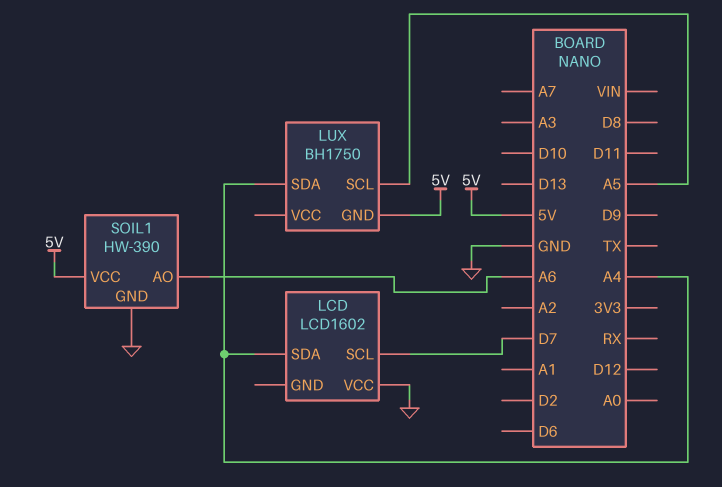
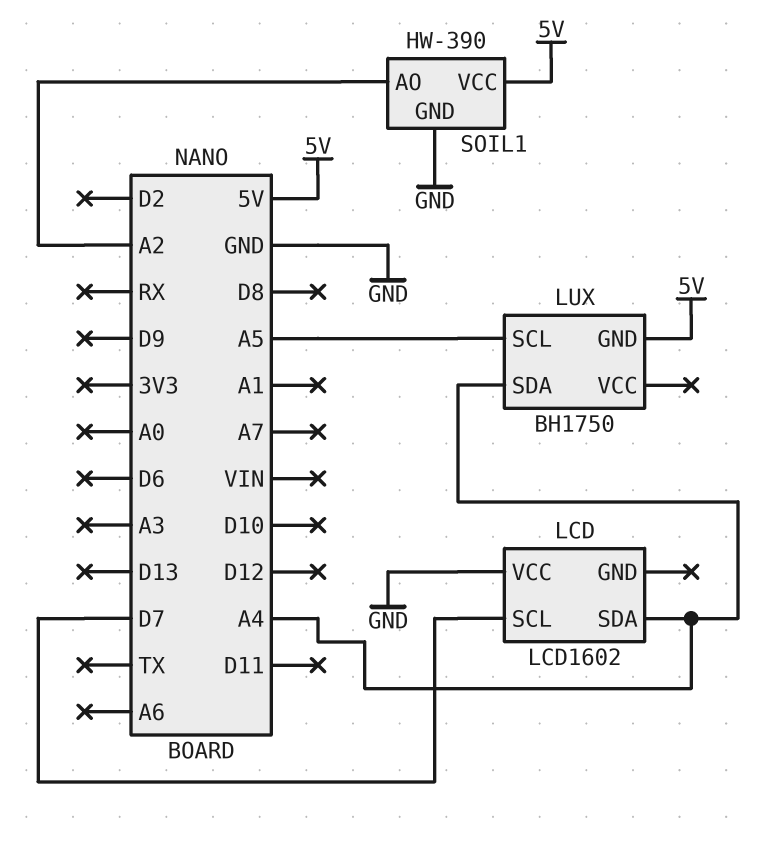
SOIL1 pin AO: A6 -> A2

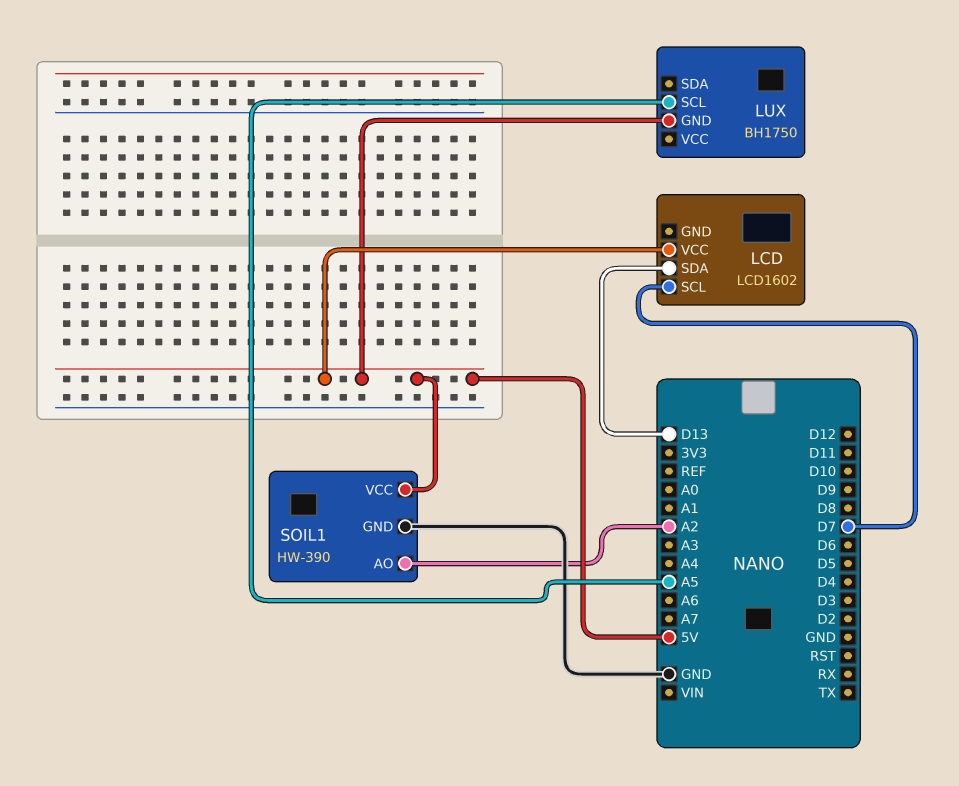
LCD pin SDA: A4 -> D13
LCD pin VCC: GND -> 5V
LUX pin SDA: A4 -> none

